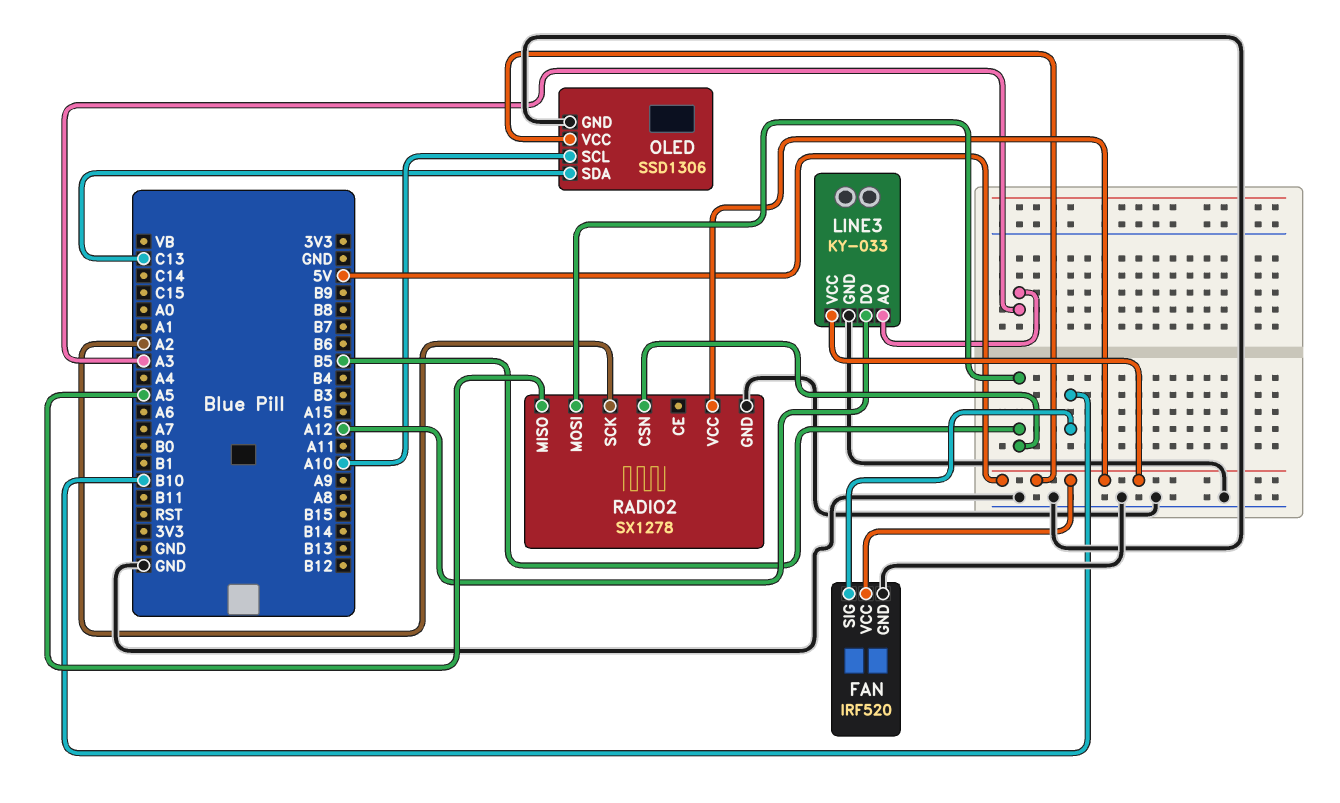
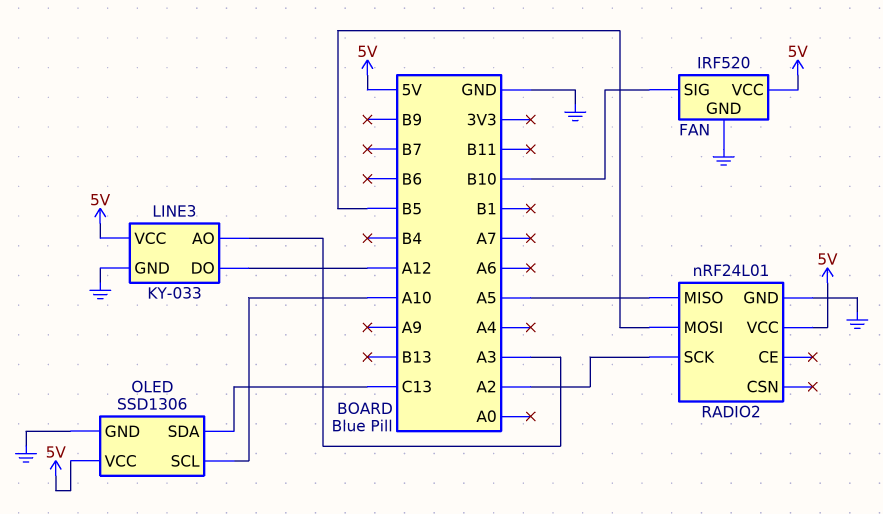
RADIO2: SX1278 -> nRF24L01
RADIO2 pin CSN: B5 -> none

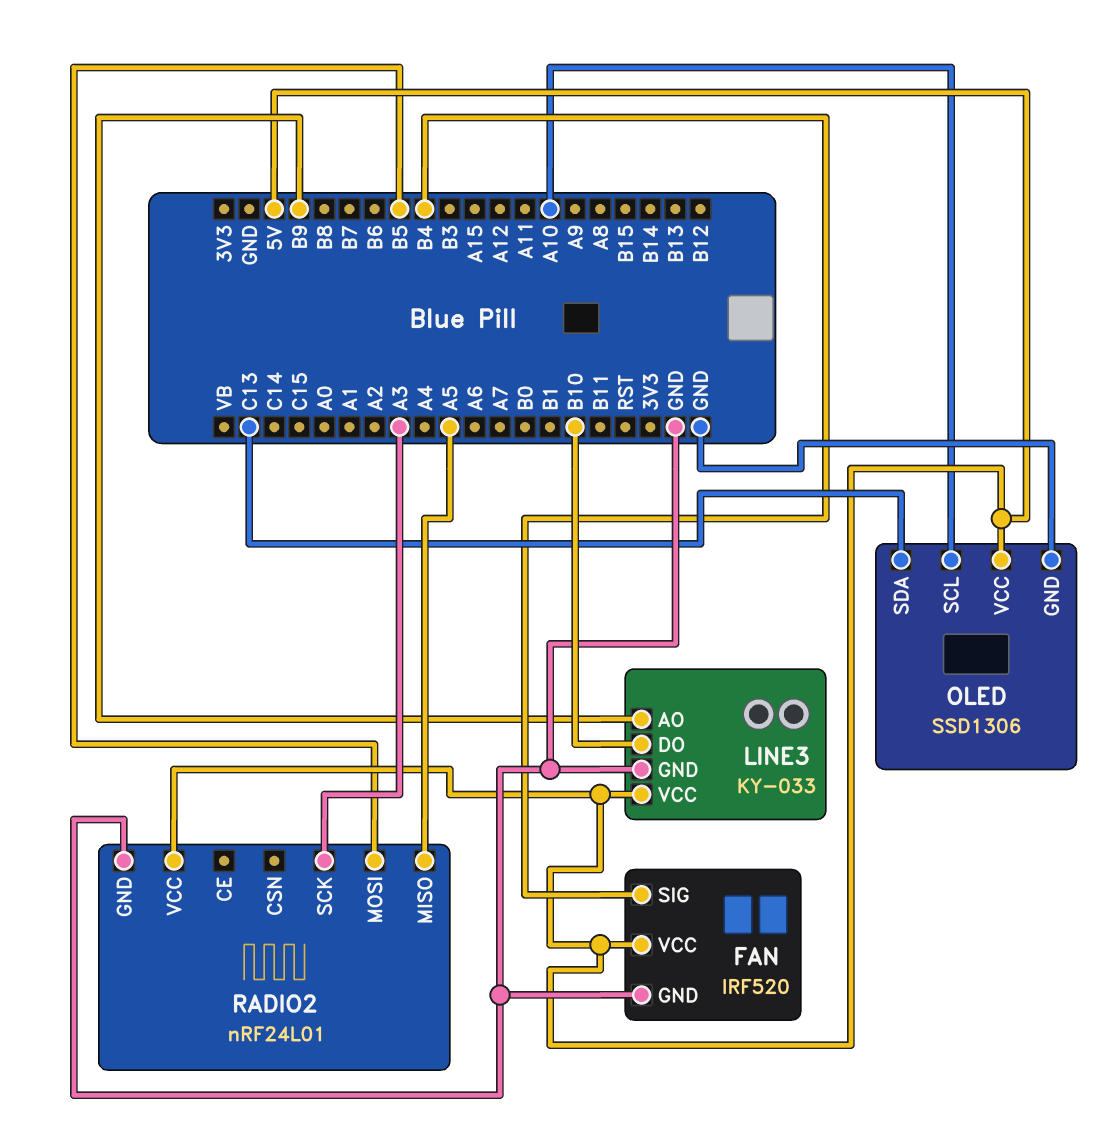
FAN pin SIG: B10 -> B4
LINE3 pin AO: A3 -> B9
LINE3 pin DO: A12 -> B10
RADIO2 pin SCK: A2 -> A3

